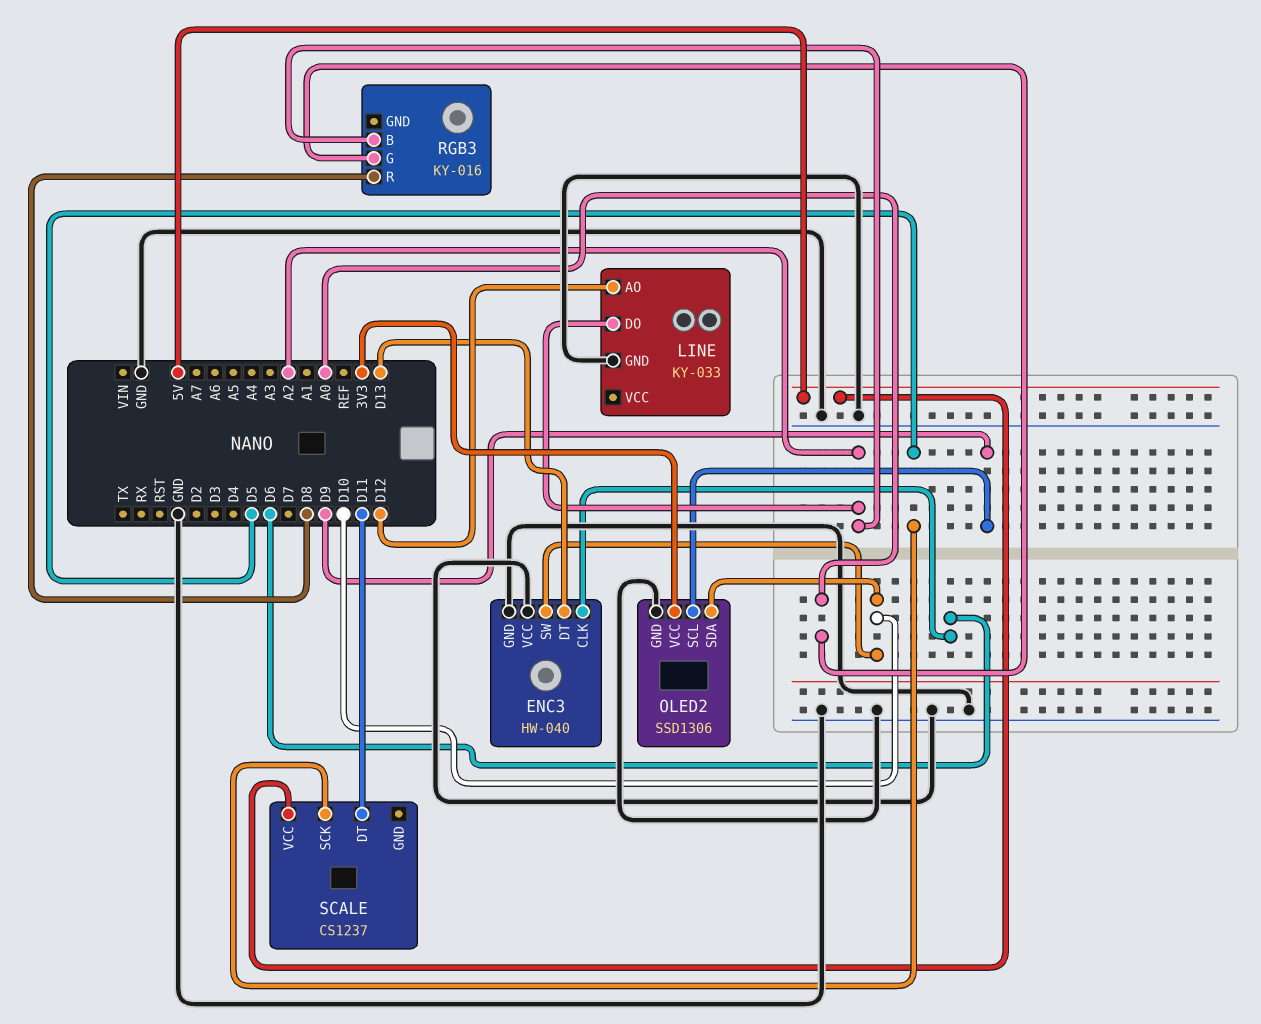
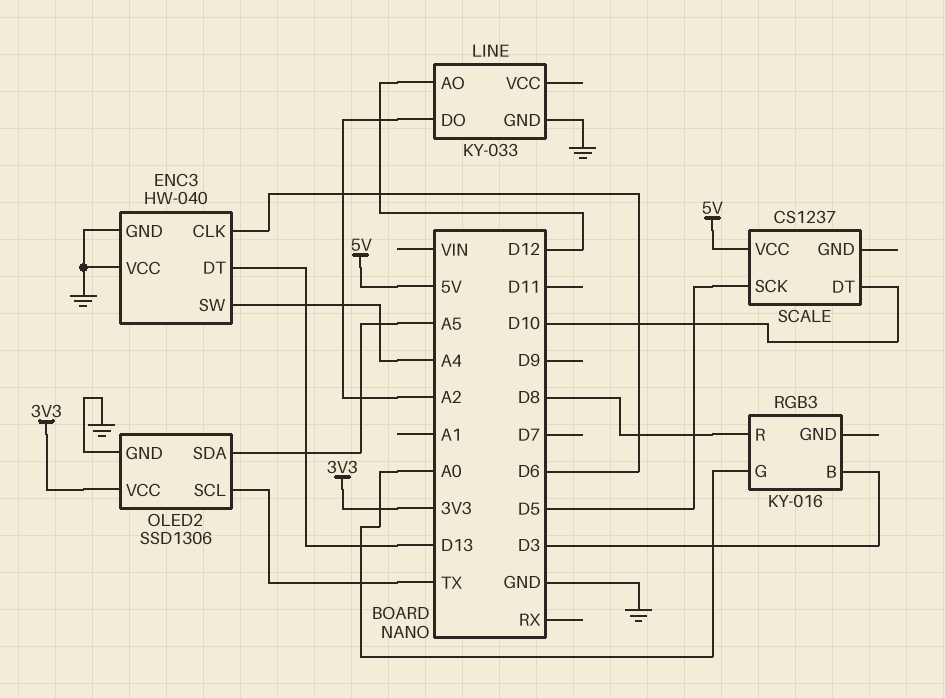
ENC3 pin SW: D10 -> A4
OLED2 pin SCL: D9 -> TX
OLED2 pin SDA: D10 -> A5
RGB3 pin B: A2 -> D3
SCALE pin DT: D11 -> D10

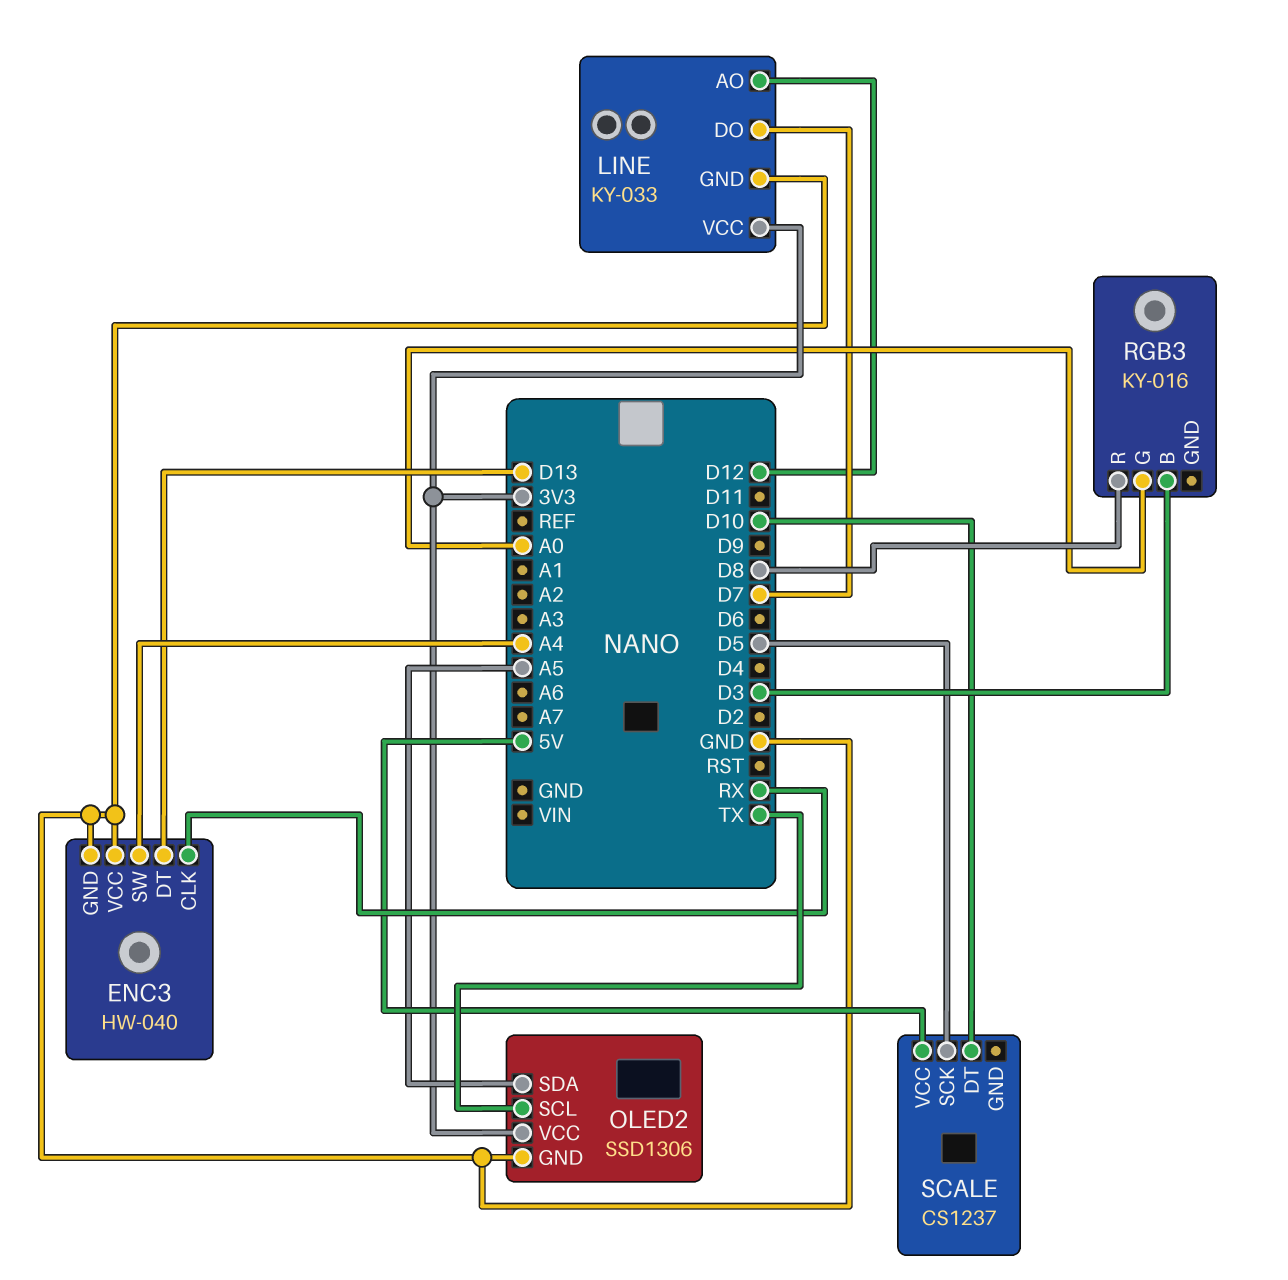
ENC3 pin CLK: D6 -> RX
LINE pin DO: A2 -> D7
LINE pin VCC: none -> 3V3

